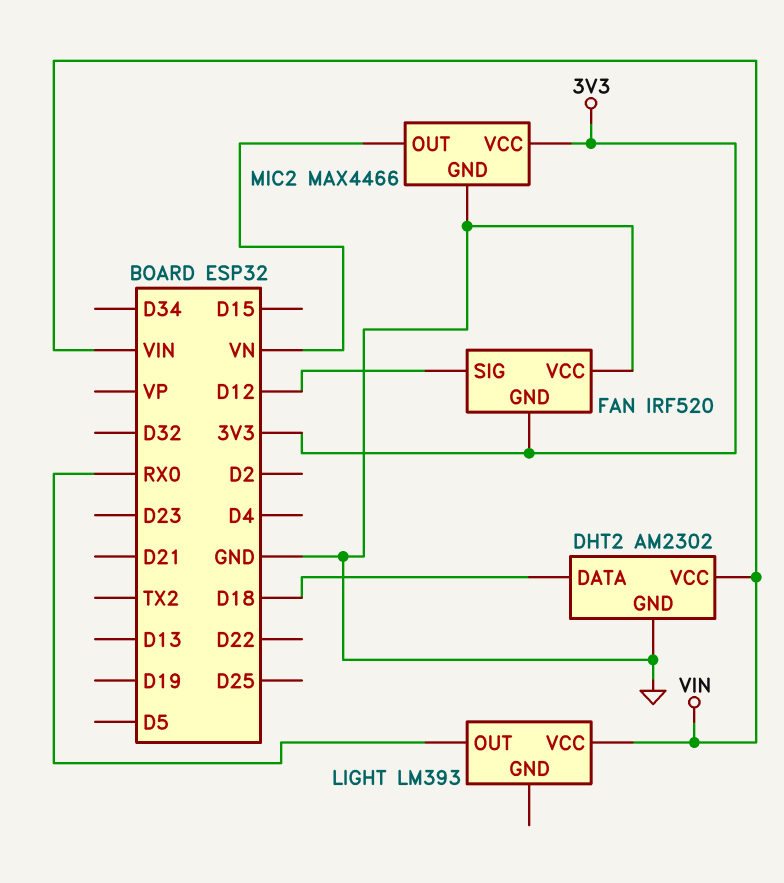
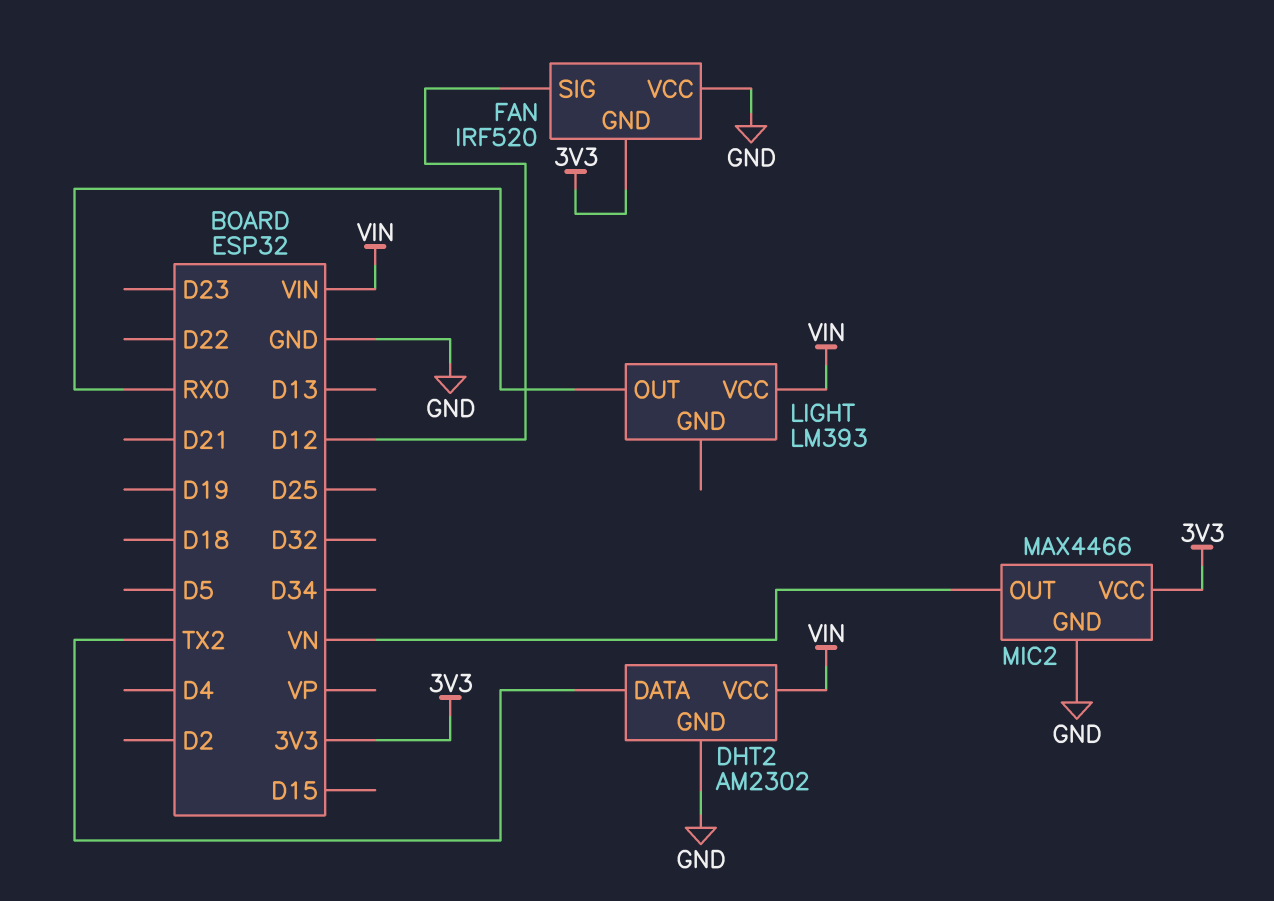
DHT2 pin DATA: D18 -> TX2

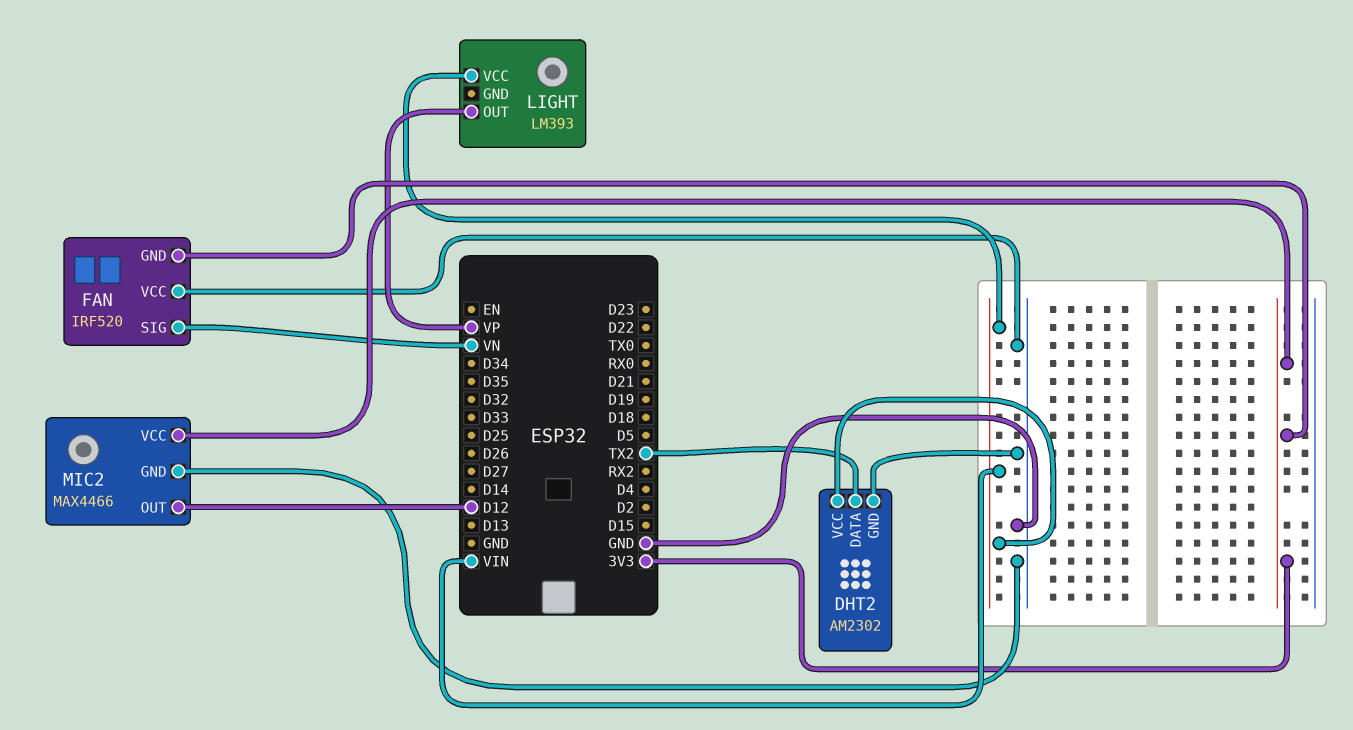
FAN pin SIG: D12 -> VN
LIGHT pin OUT: RX0 -> VP
MIC2 pin OUT: VN -> D12

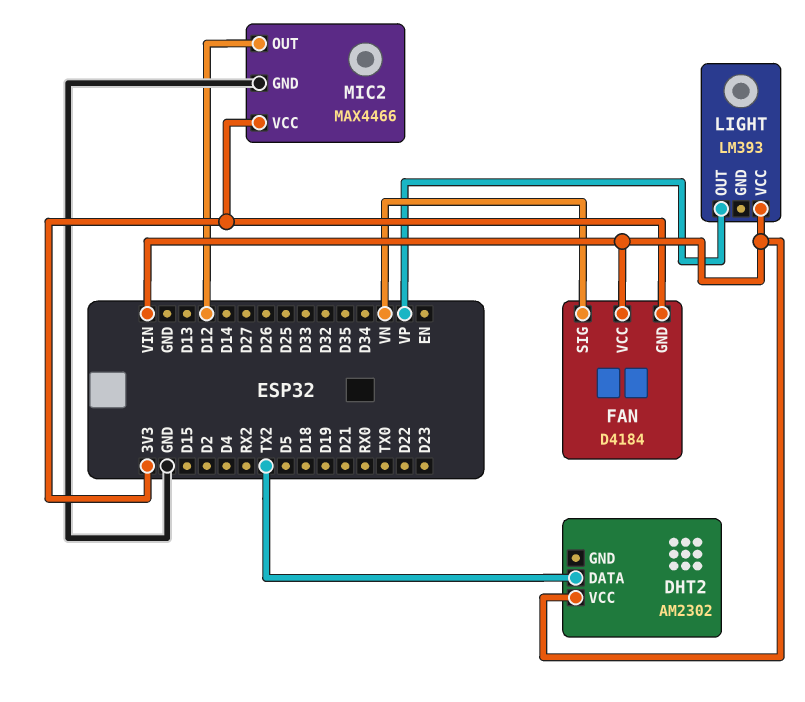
DHT2 pin GND: GND -> none
FAN: IRF520 -> D4184
FAN pin VCC: GND -> VIN

